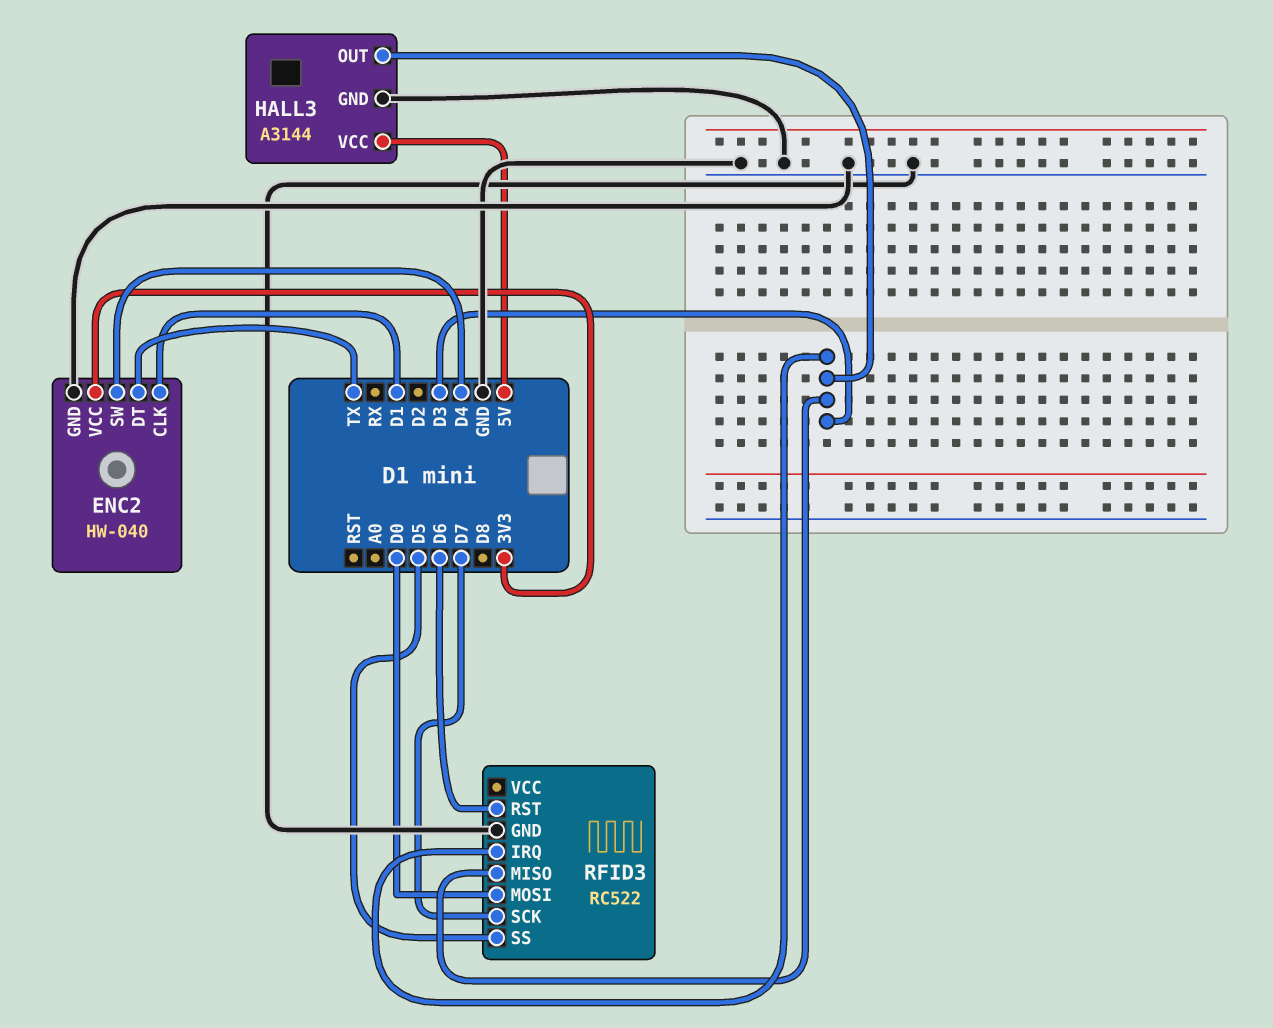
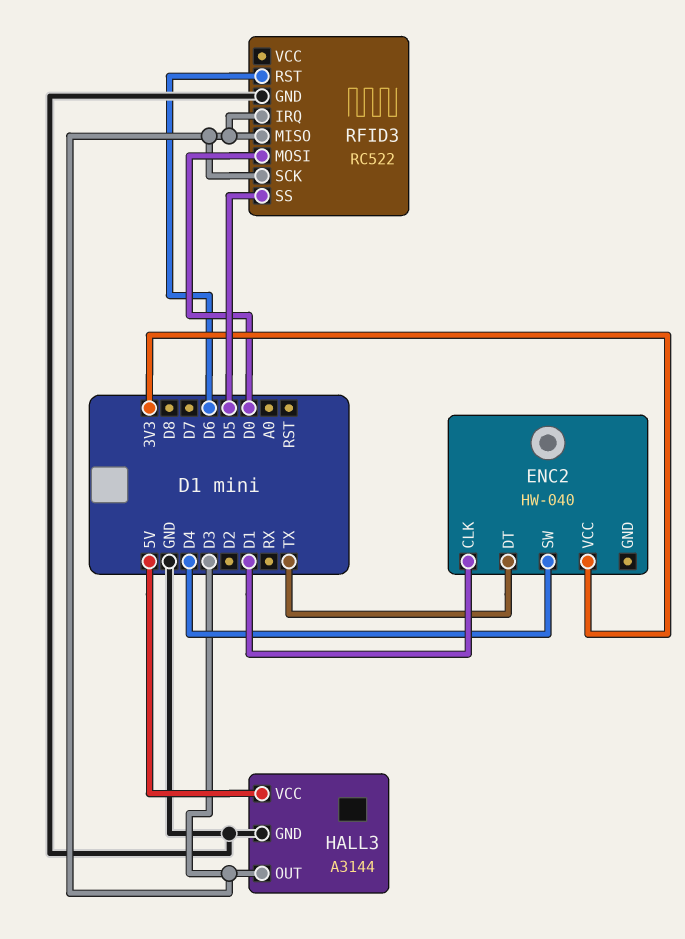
ENC2 pin GND: GND -> none
RFID3 pin SCK: D7 -> D3

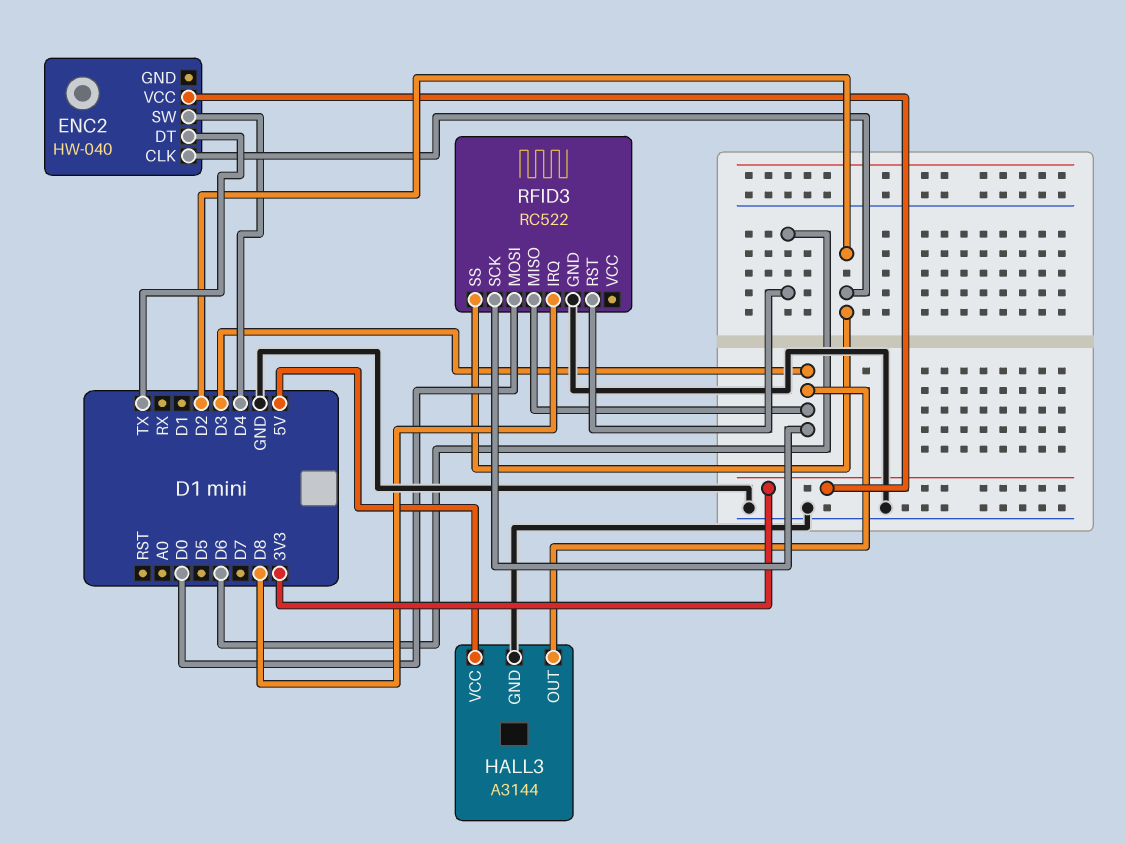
ENC2 pin CLK: D1 -> D2
RFID3 pin IRQ: D3 -> D8
RFID3 pin SS: D5 -> D2

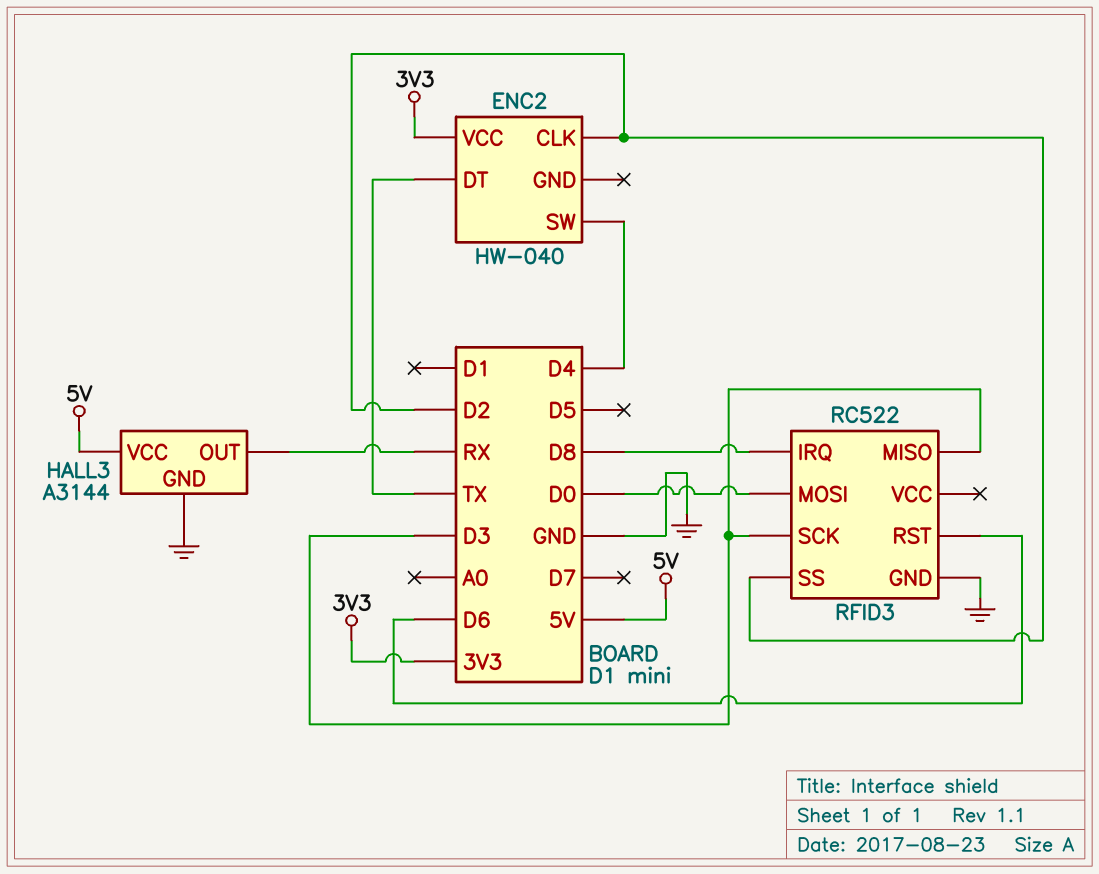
HALL3 pin OUT: D3 -> RX

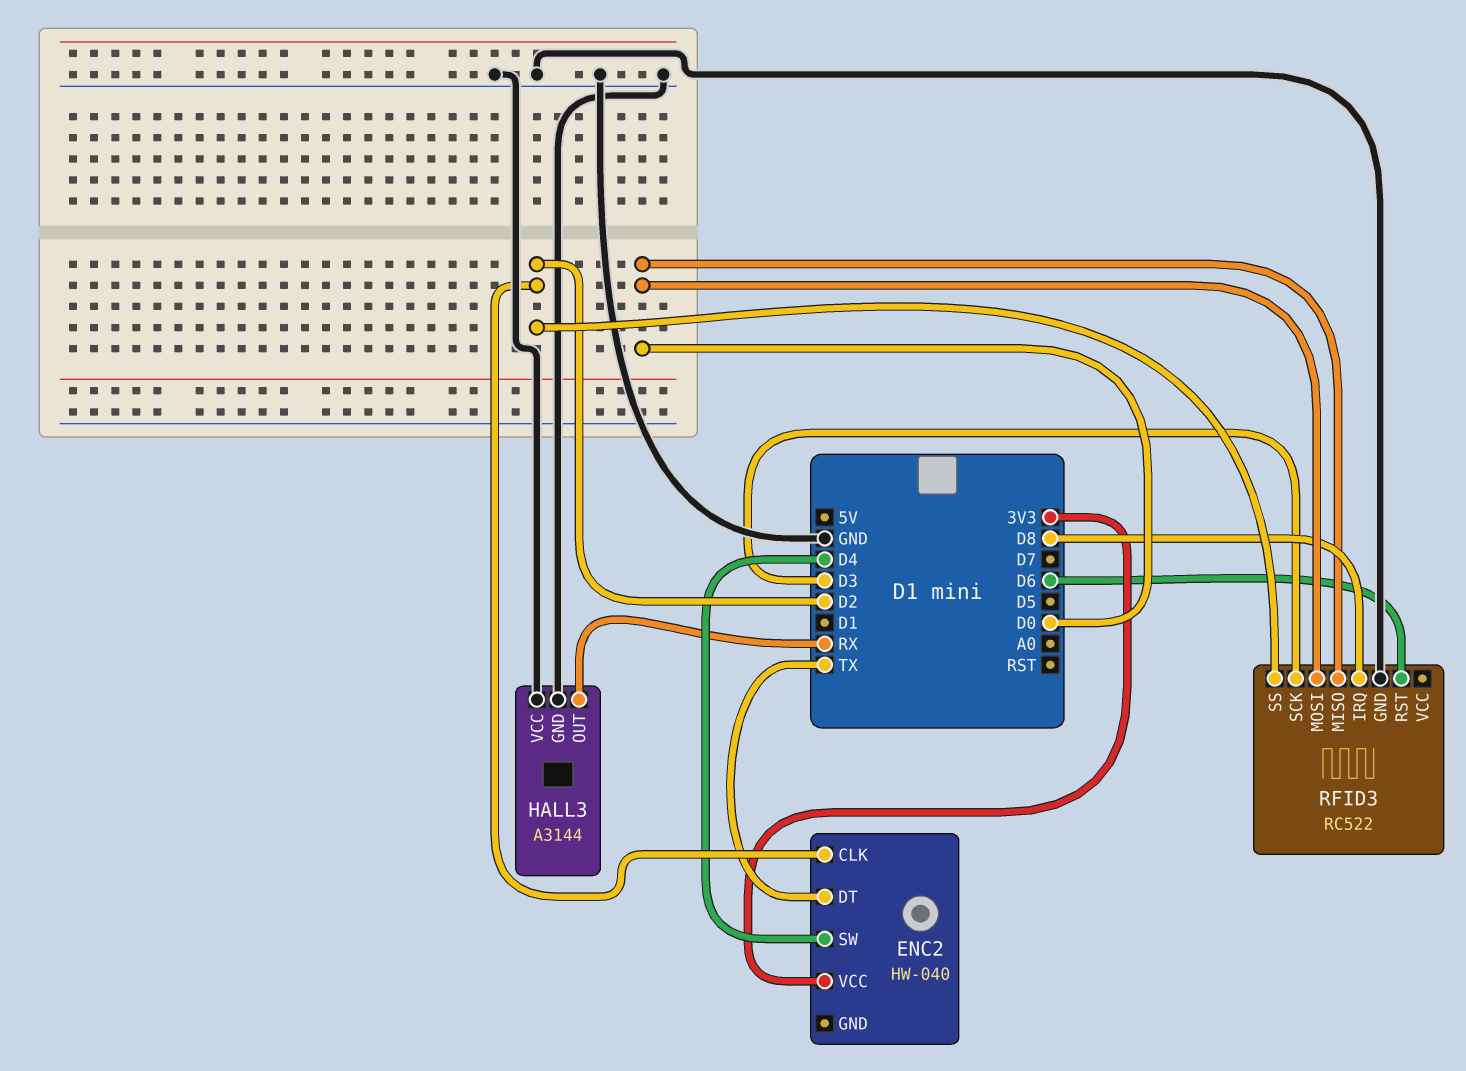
HALL3 pin VCC: 5V -> GND
RFID3 pin MISO: D3 -> D0

